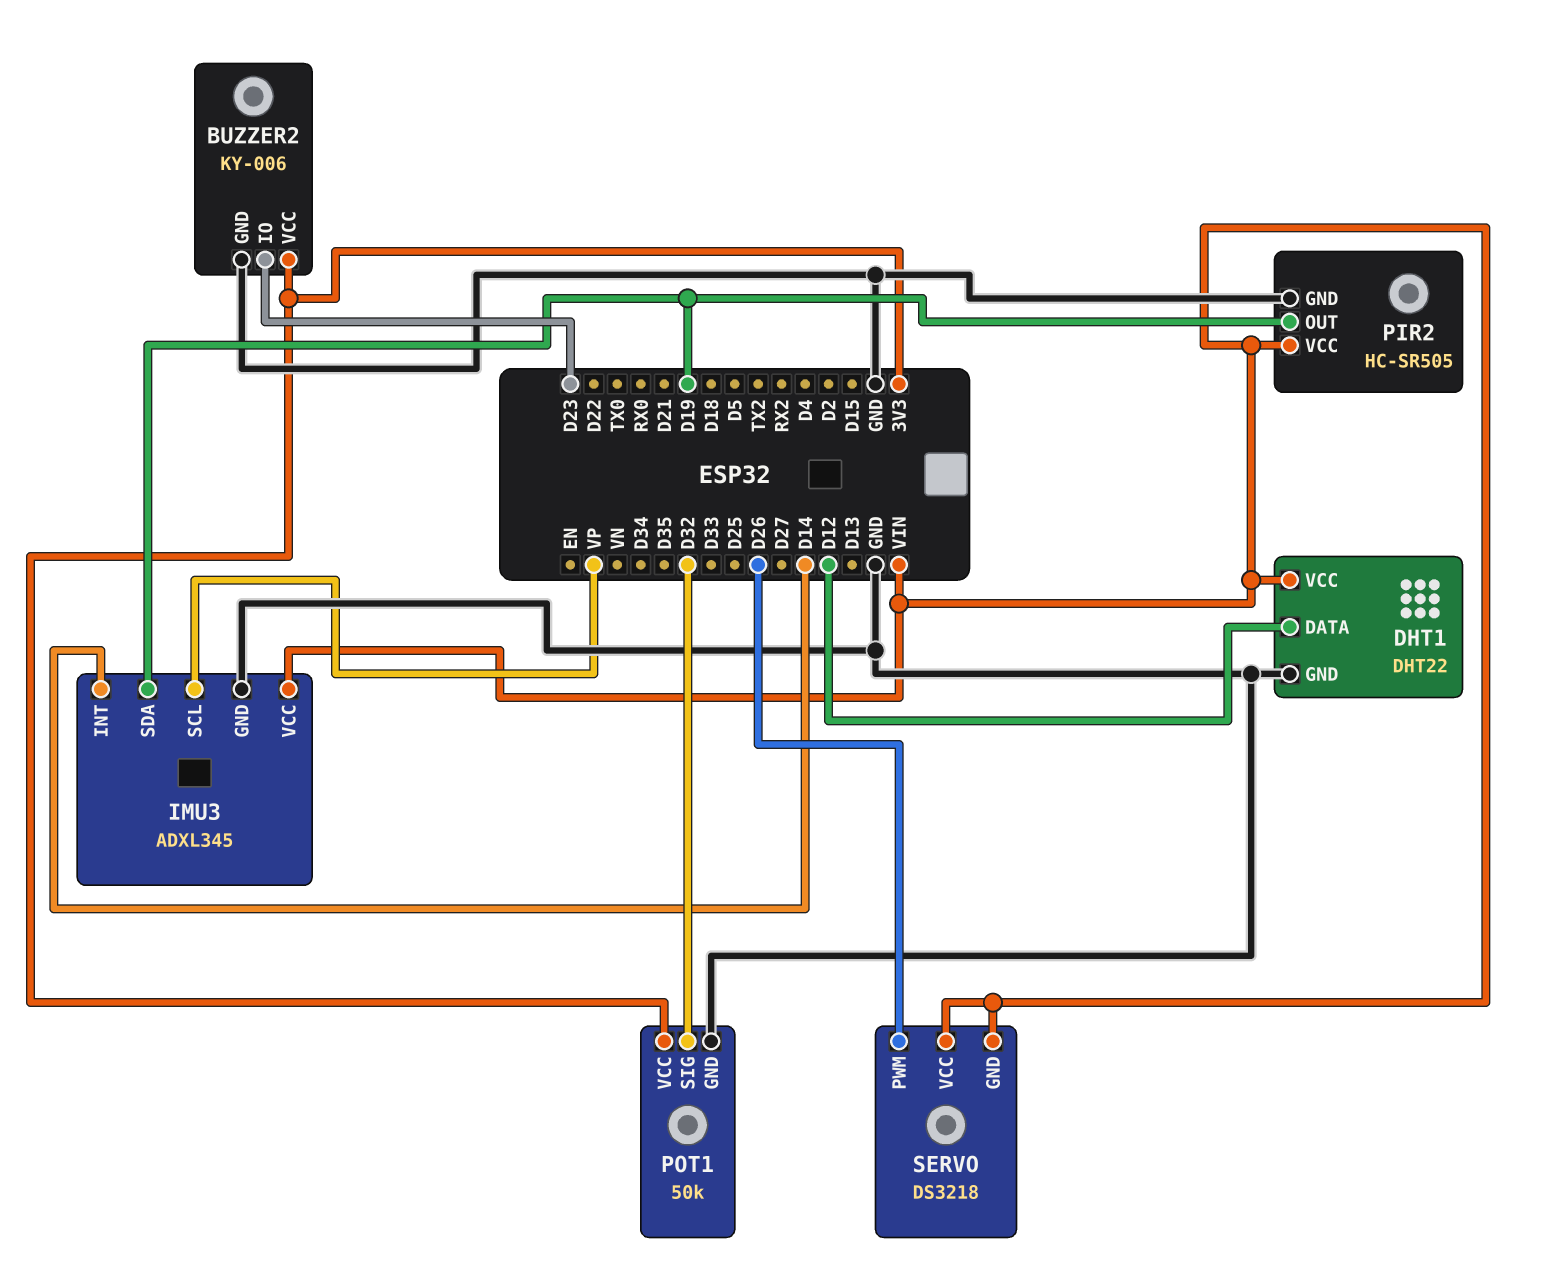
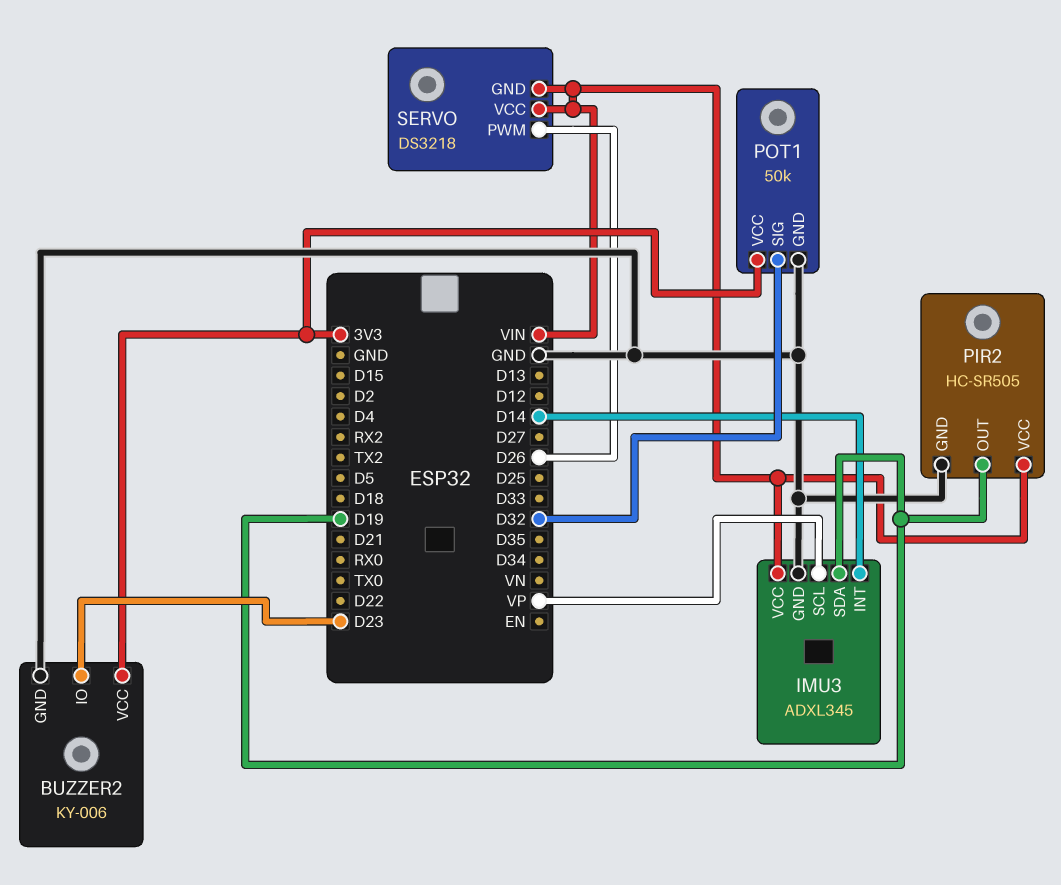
DHT1: DHT22 -> none
DHT1 pin DATA: D12 -> none
DHT1 pin GND: GND -> none
DHT1 pin VCC: VIN -> none

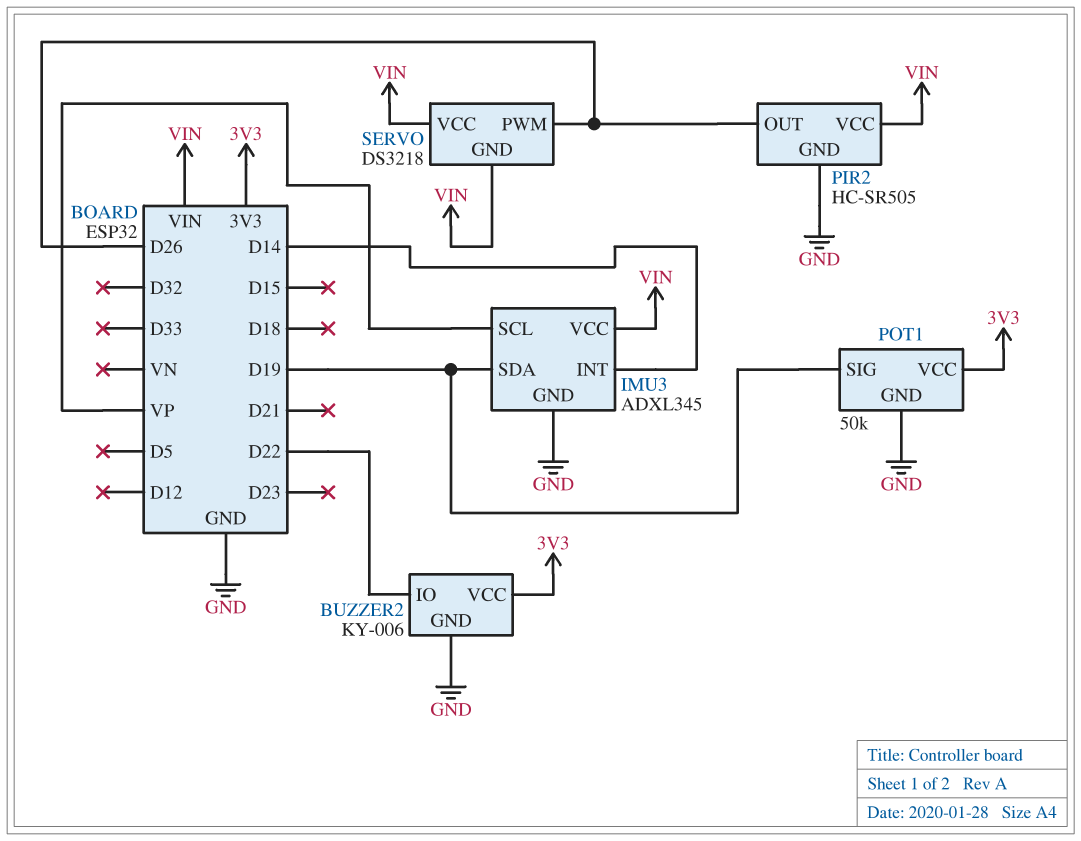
BUZZER2 pin IO: D23 -> D22
PIR2 pin OUT: D19 -> D26
POT1 pin SIG: D32 -> D19

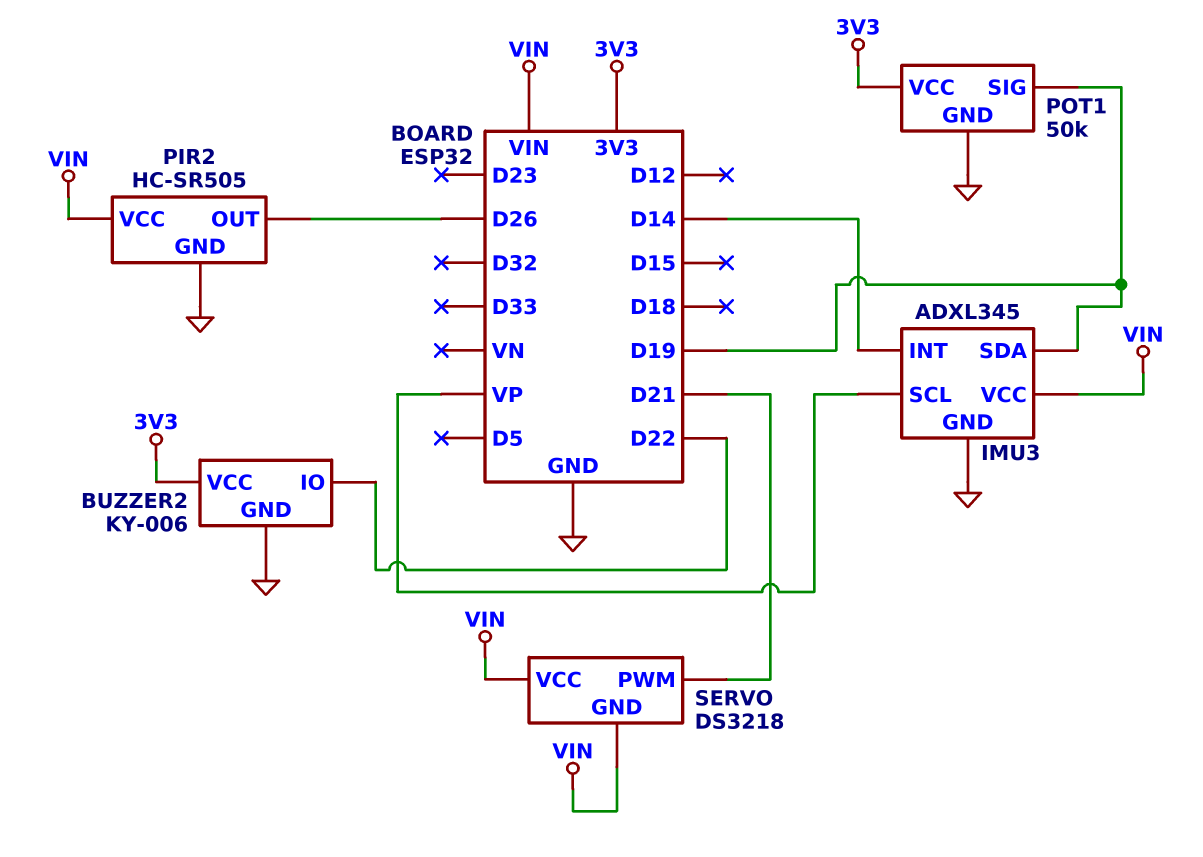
SERVO pin PWM: D26 -> D21

